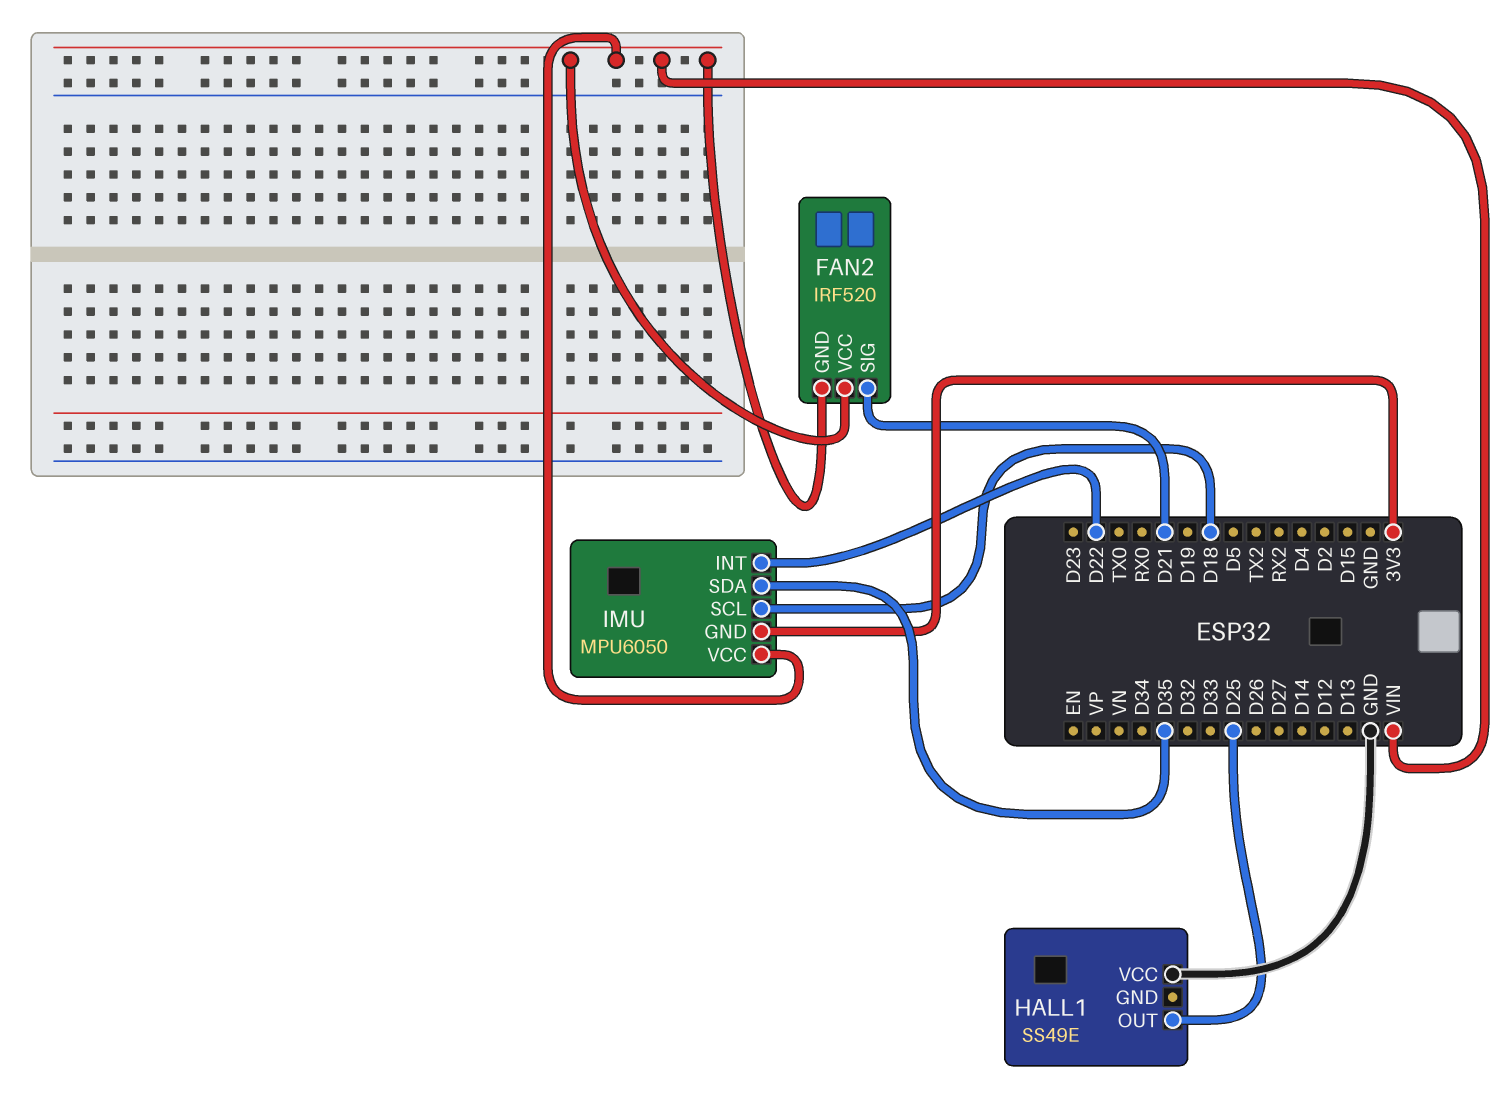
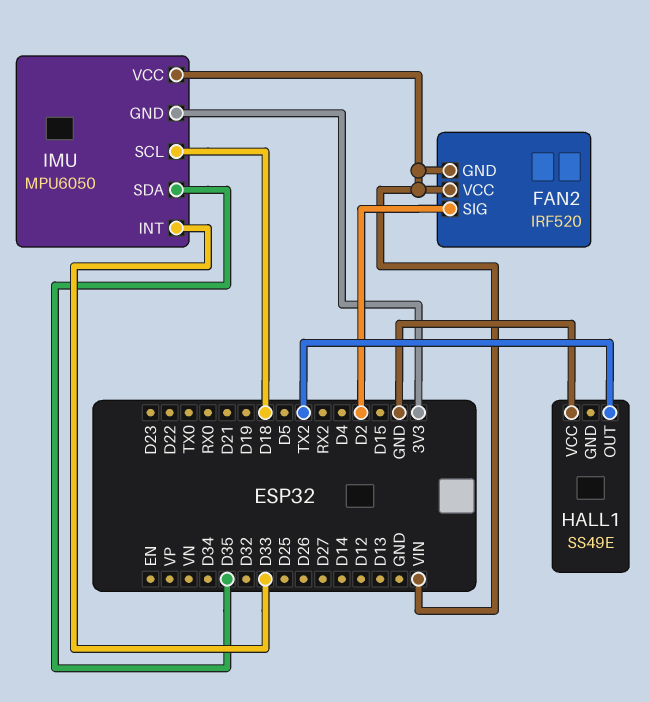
FAN2 pin SIG: D21 -> D2
HALL1 pin OUT: D25 -> TX2
IMU pin INT: D22 -> D33

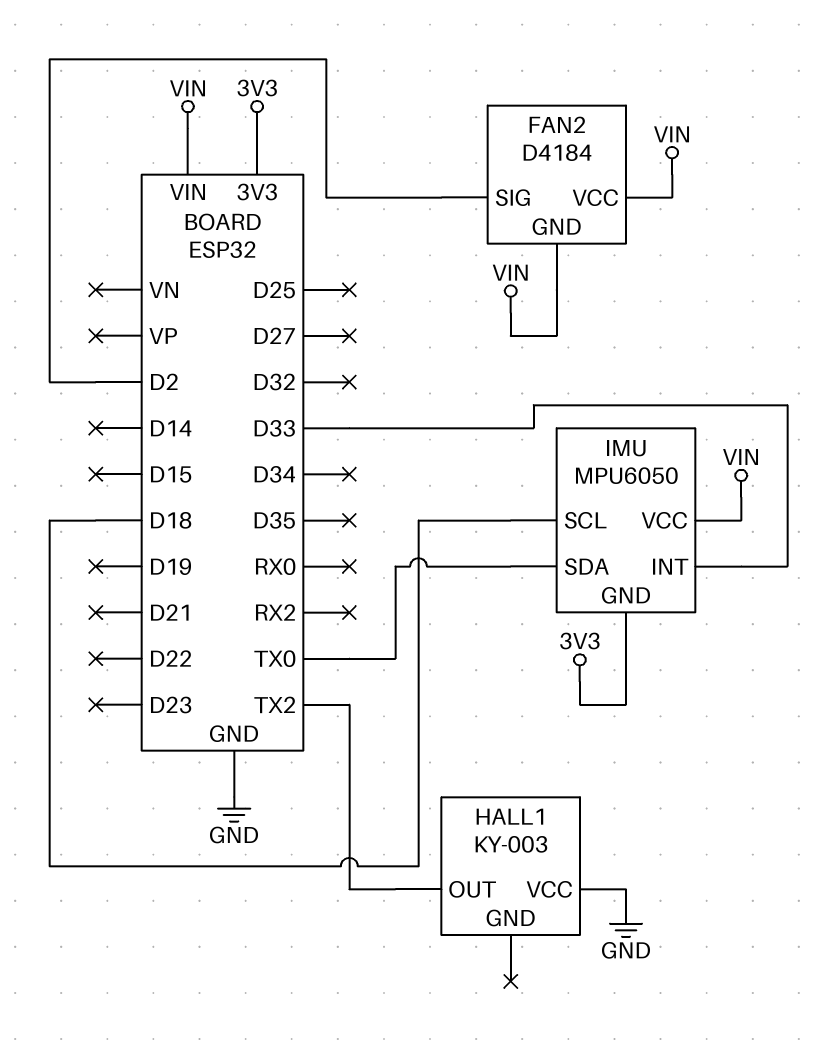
FAN2: IRF520 -> D4184
HALL1: SS49E -> KY-003
IMU pin SDA: D35 -> TX0

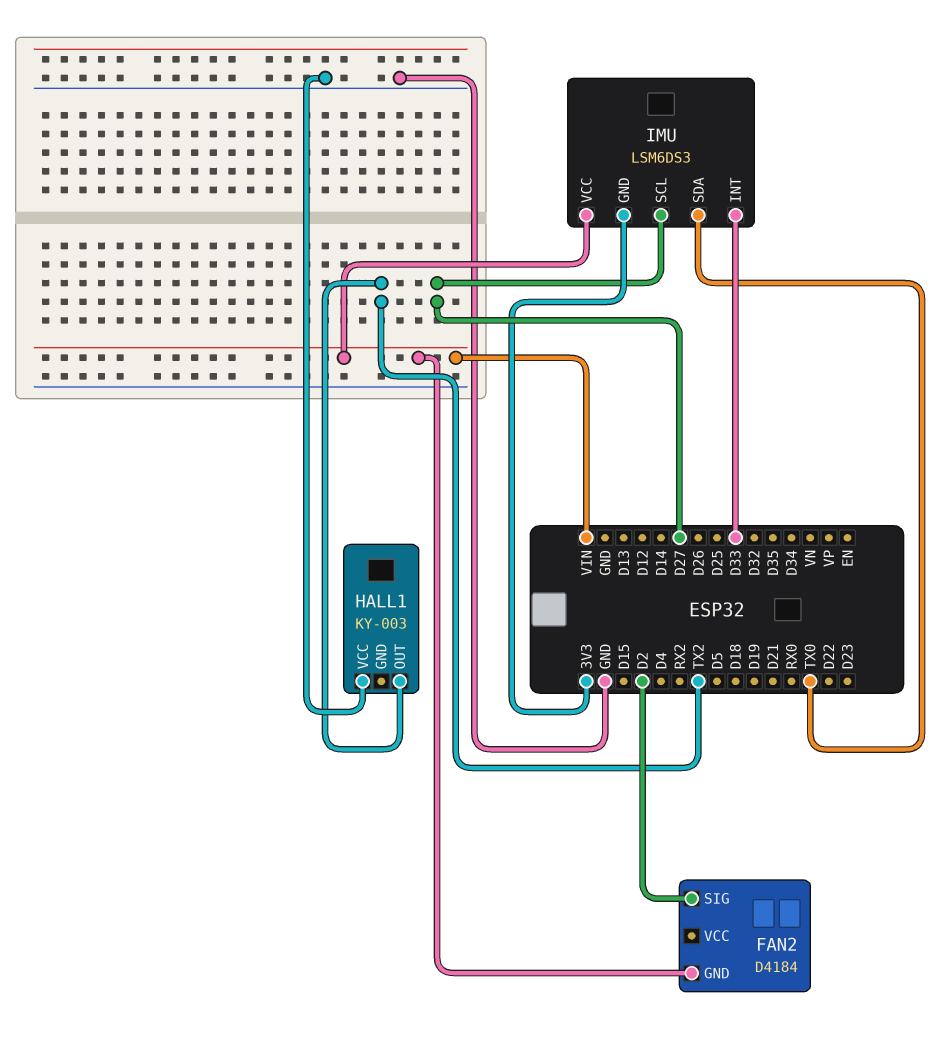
FAN2 pin VCC: VIN -> none
IMU: MPU6050 -> LSM6DS3
IMU pin SCL: D18 -> D27

